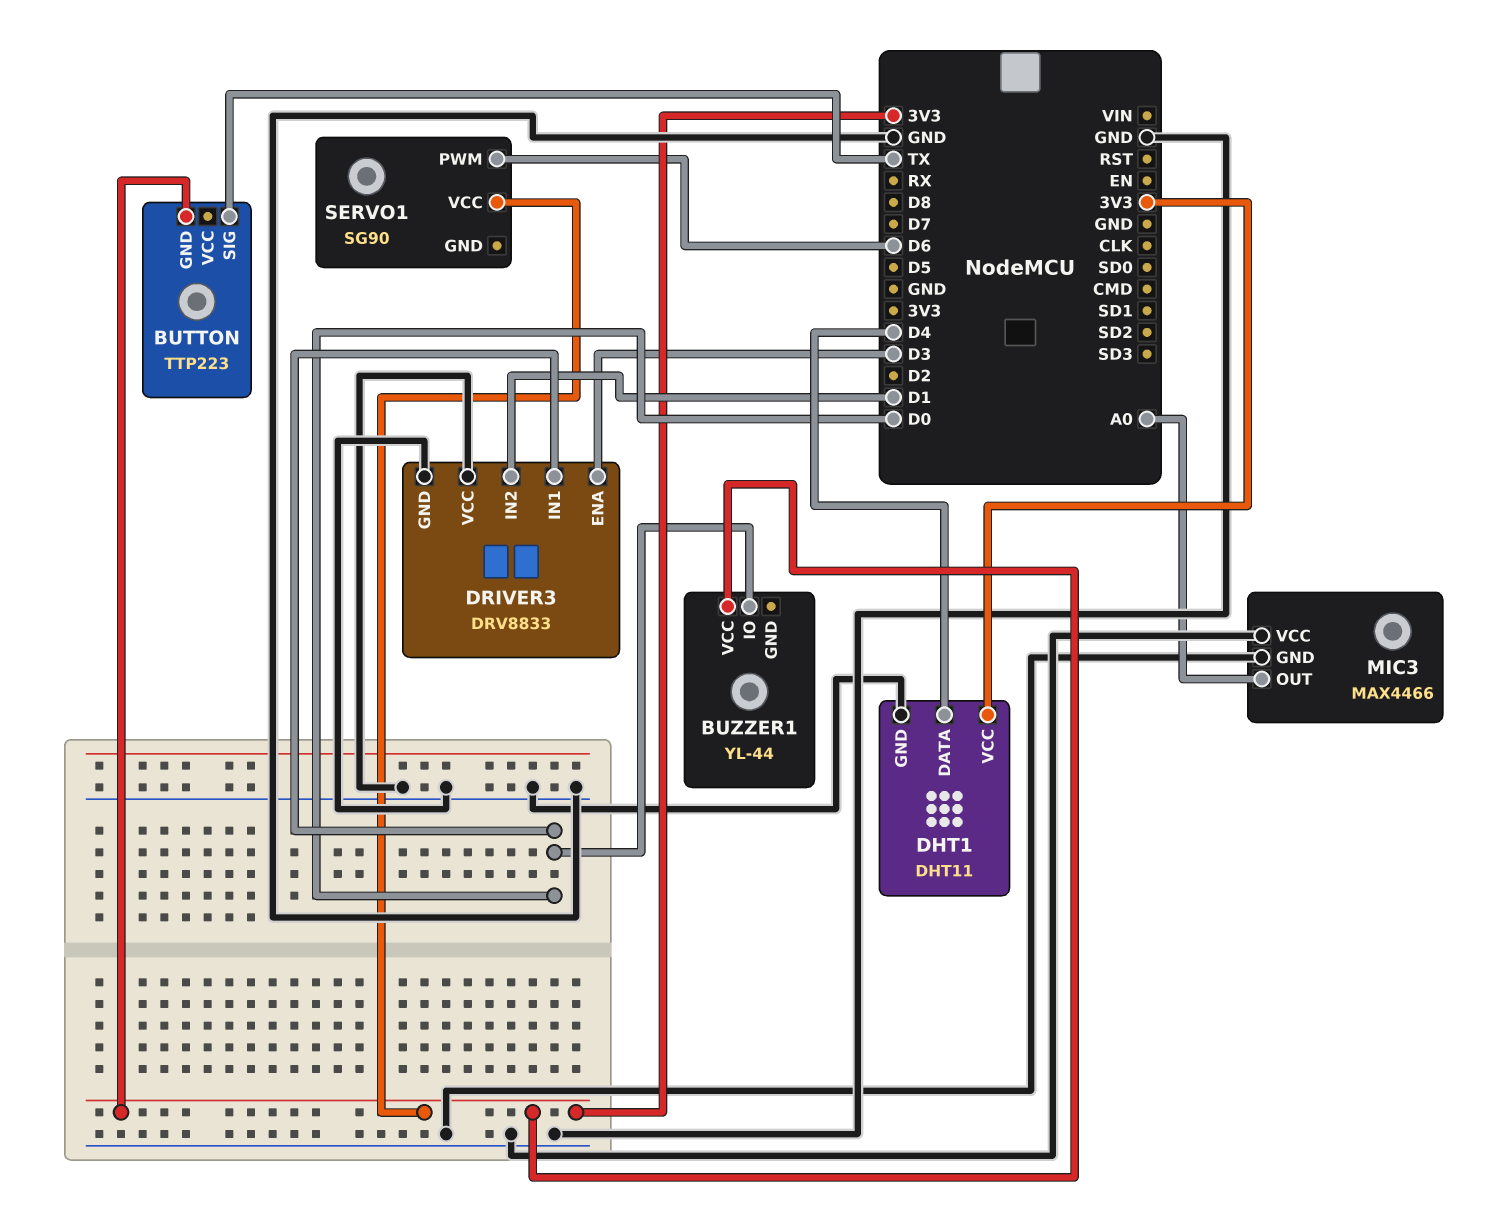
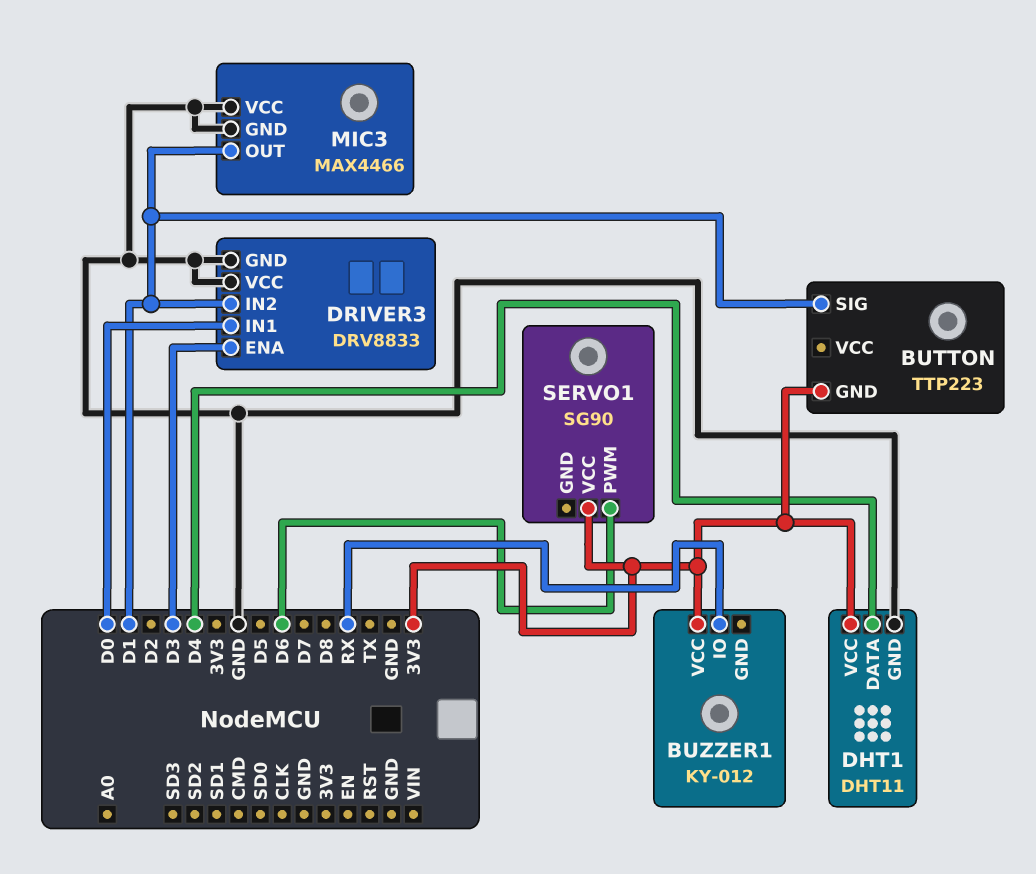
BUTTON pin SIG: TX -> D1
BUZZER1: YL-44 -> KY-012
BUZZER1 pin IO: D0 -> RX
MIC3 pin OUT: A0 -> D1

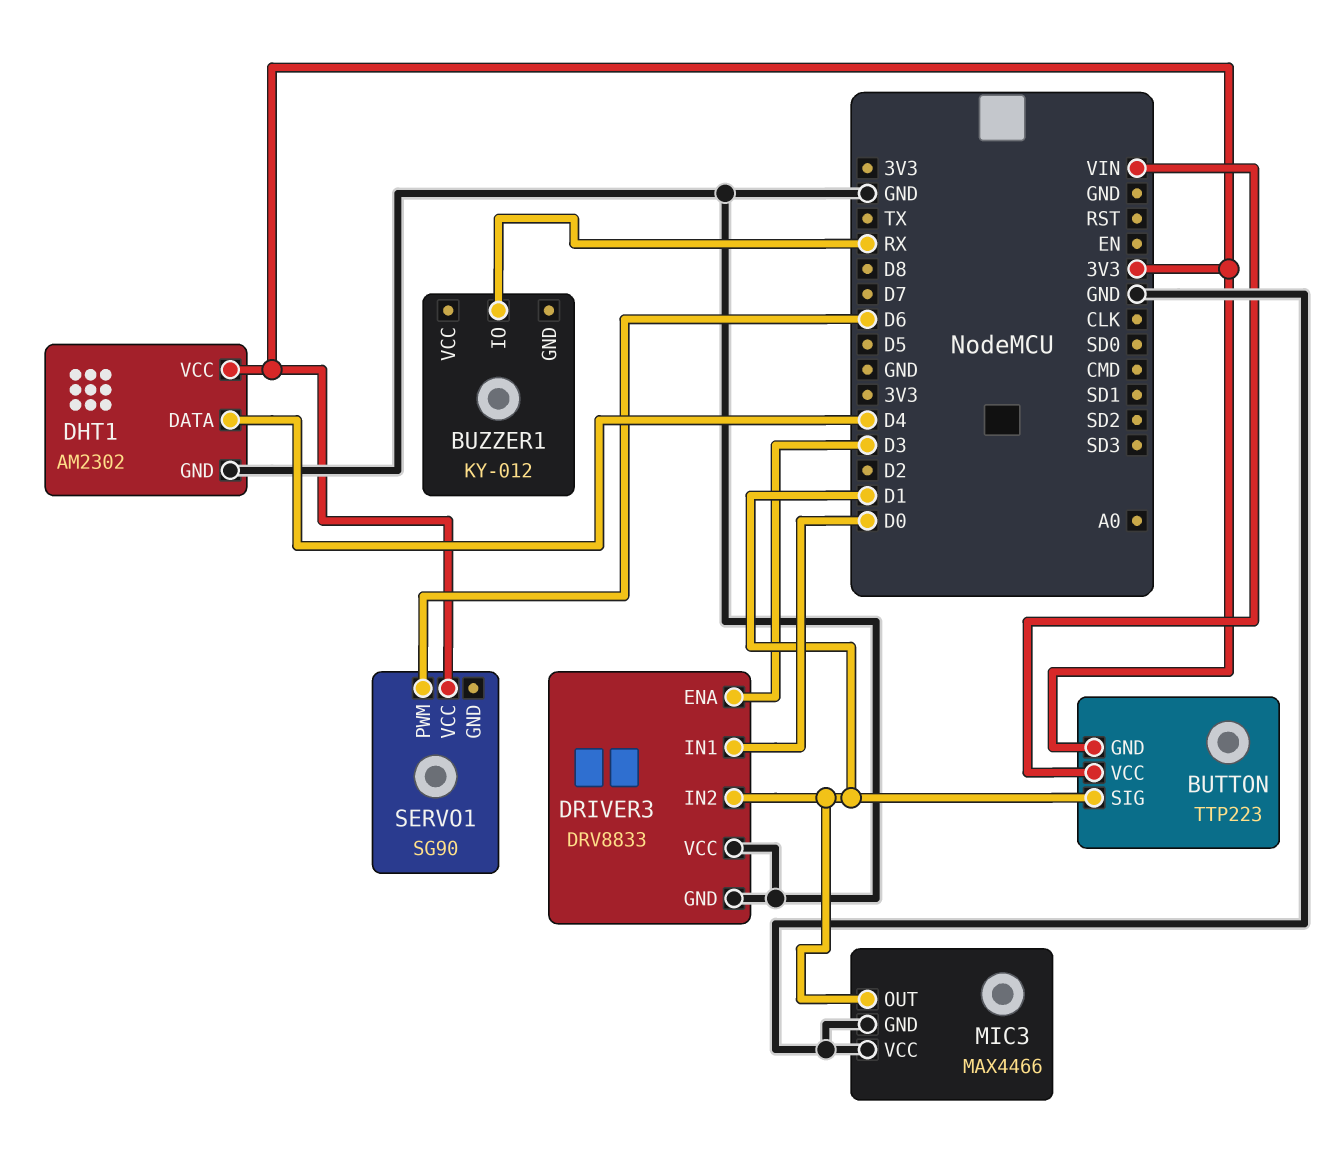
BUTTON pin VCC: none -> VIN
BUZZER1 pin VCC: 3V3 -> none
DHT1: DHT11 -> AM2302

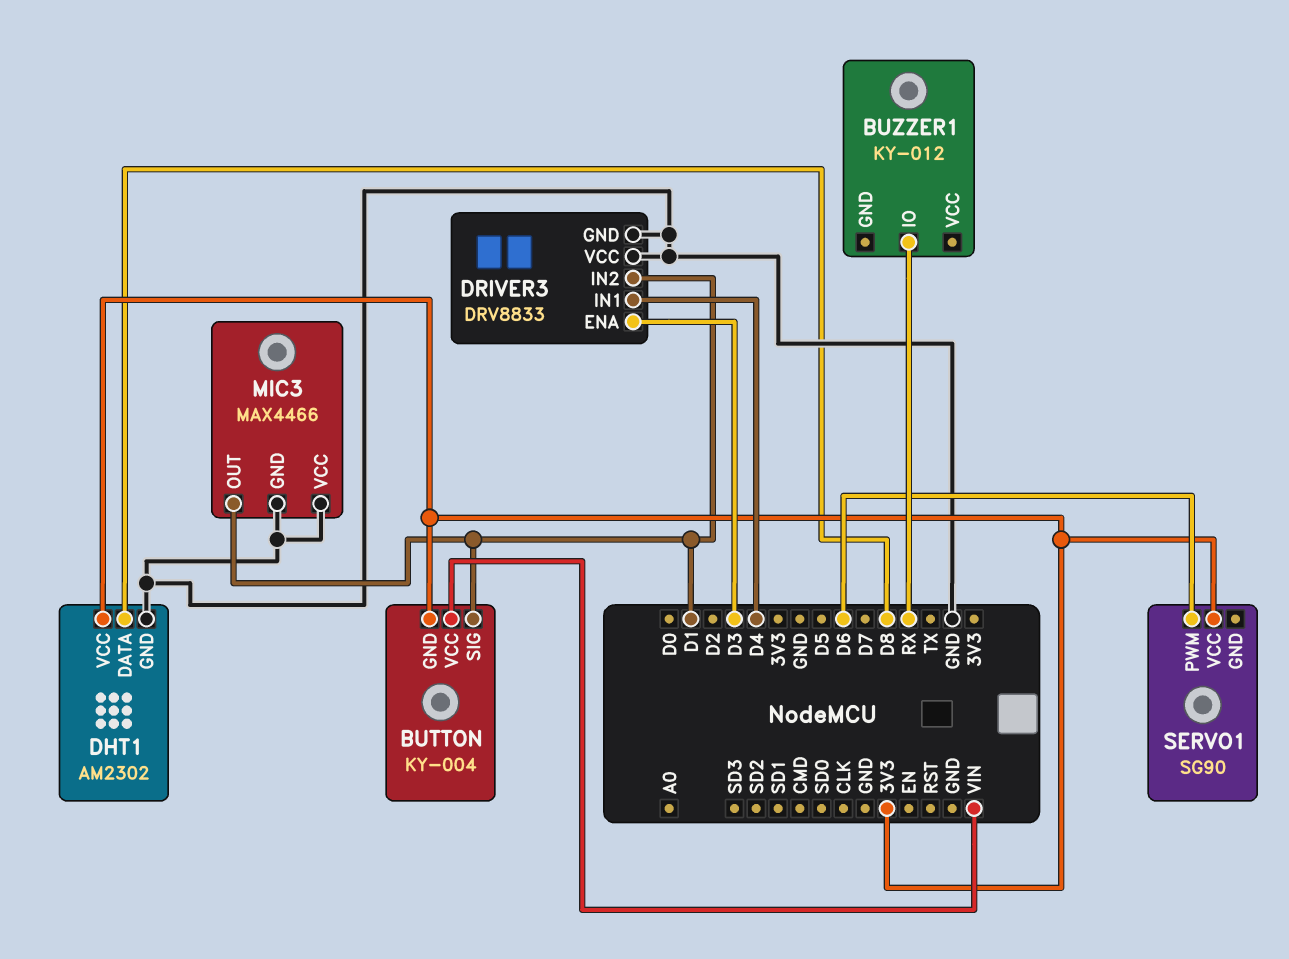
BUTTON: TTP223 -> KY-004
DHT1 pin DATA: D4 -> D8
DRIVER3 pin IN1: D0 -> D4

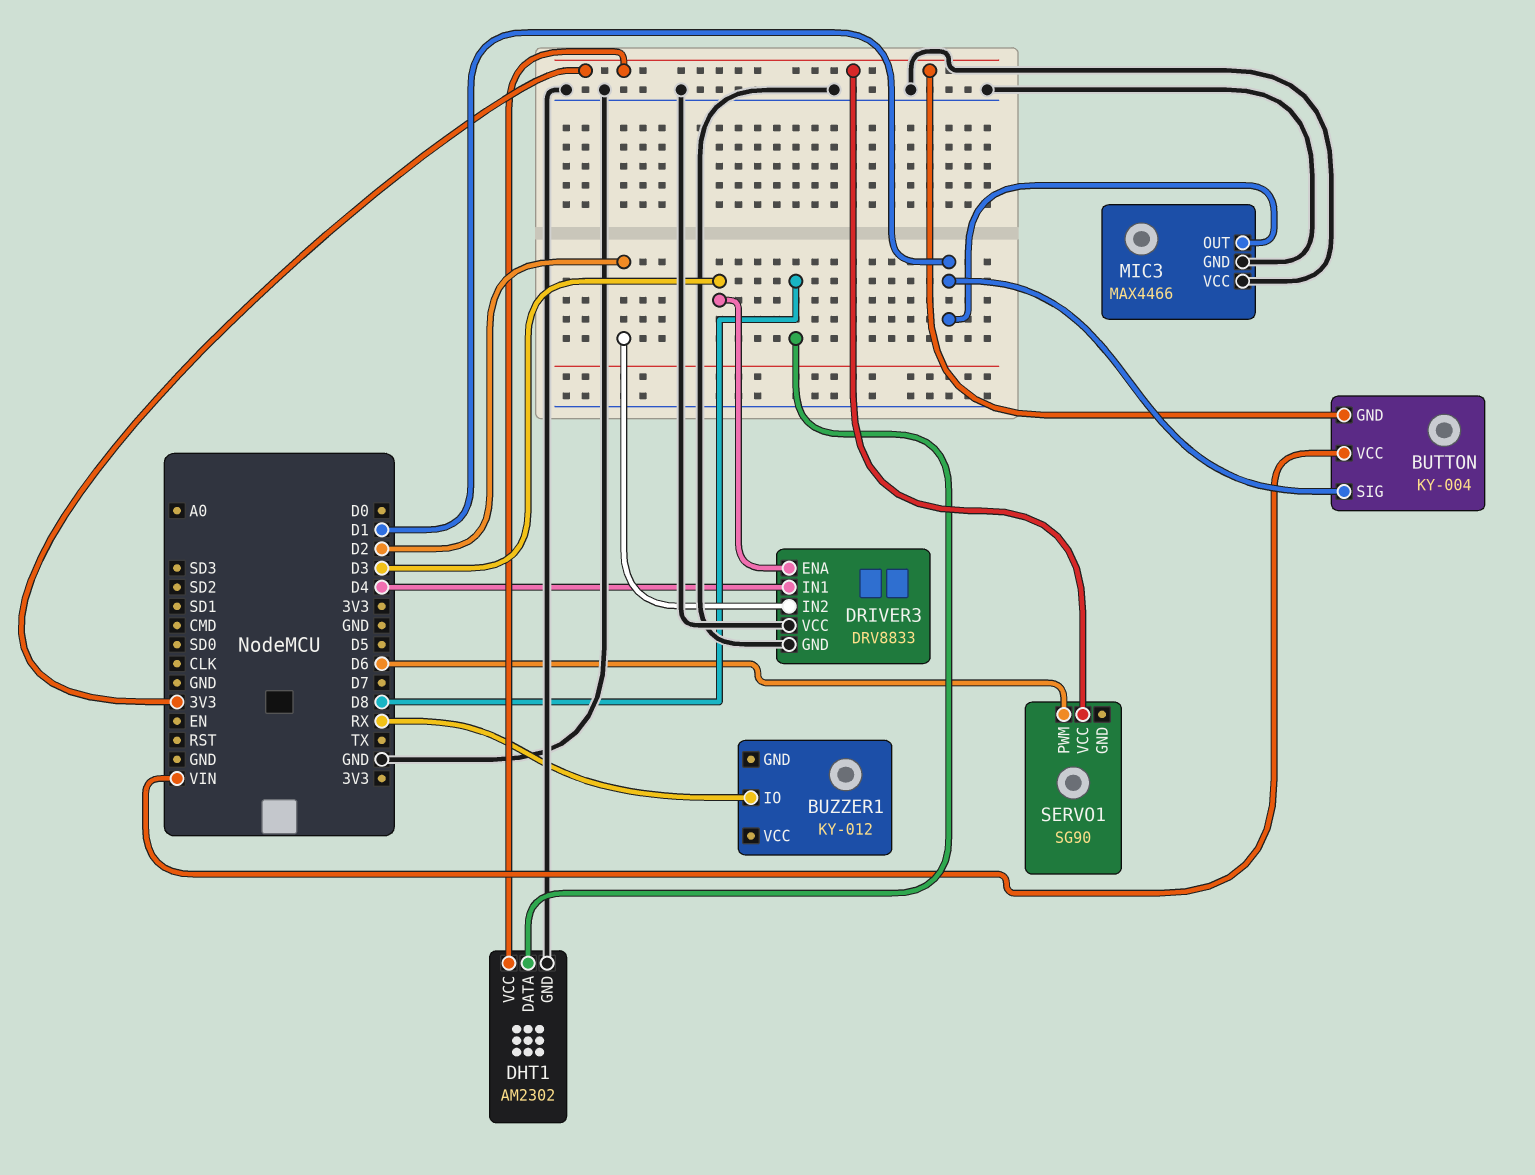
DRIVER3 pin IN2: D1 -> D2

